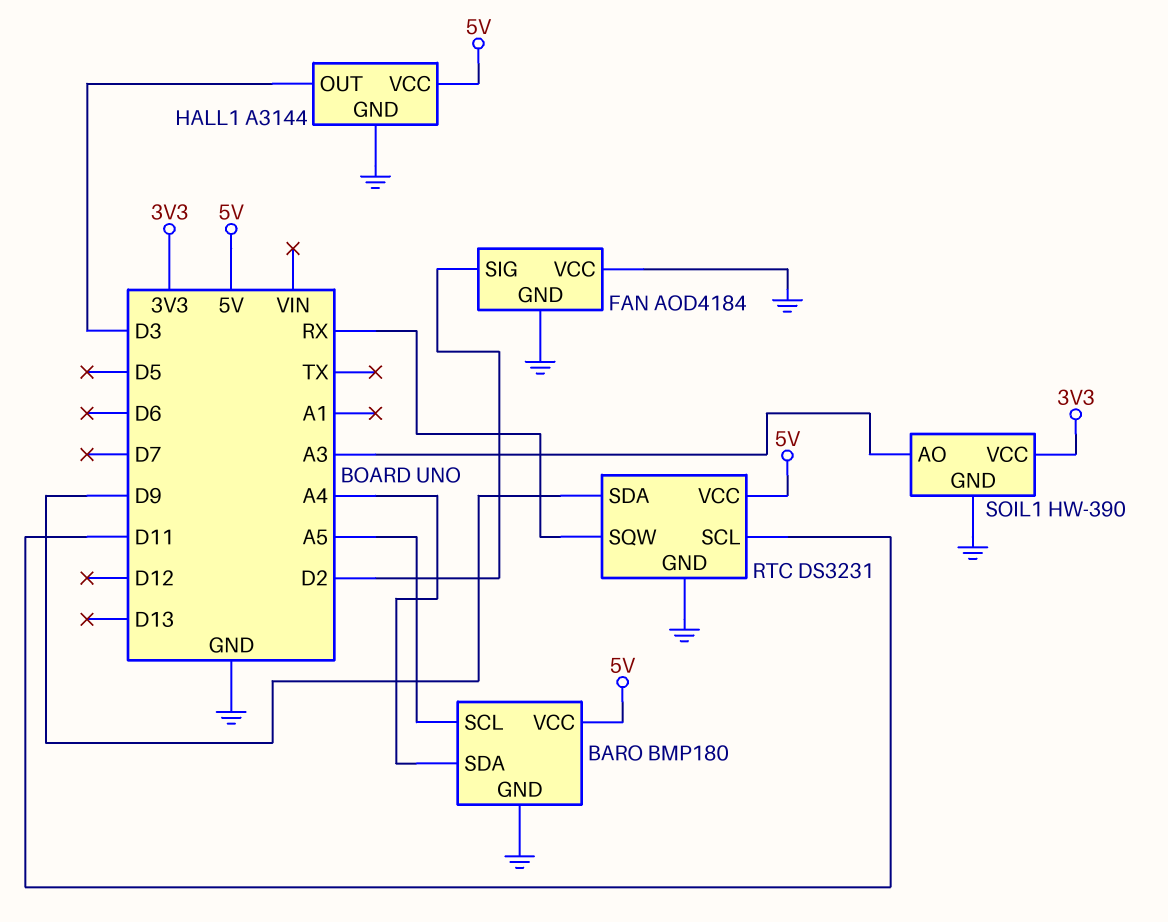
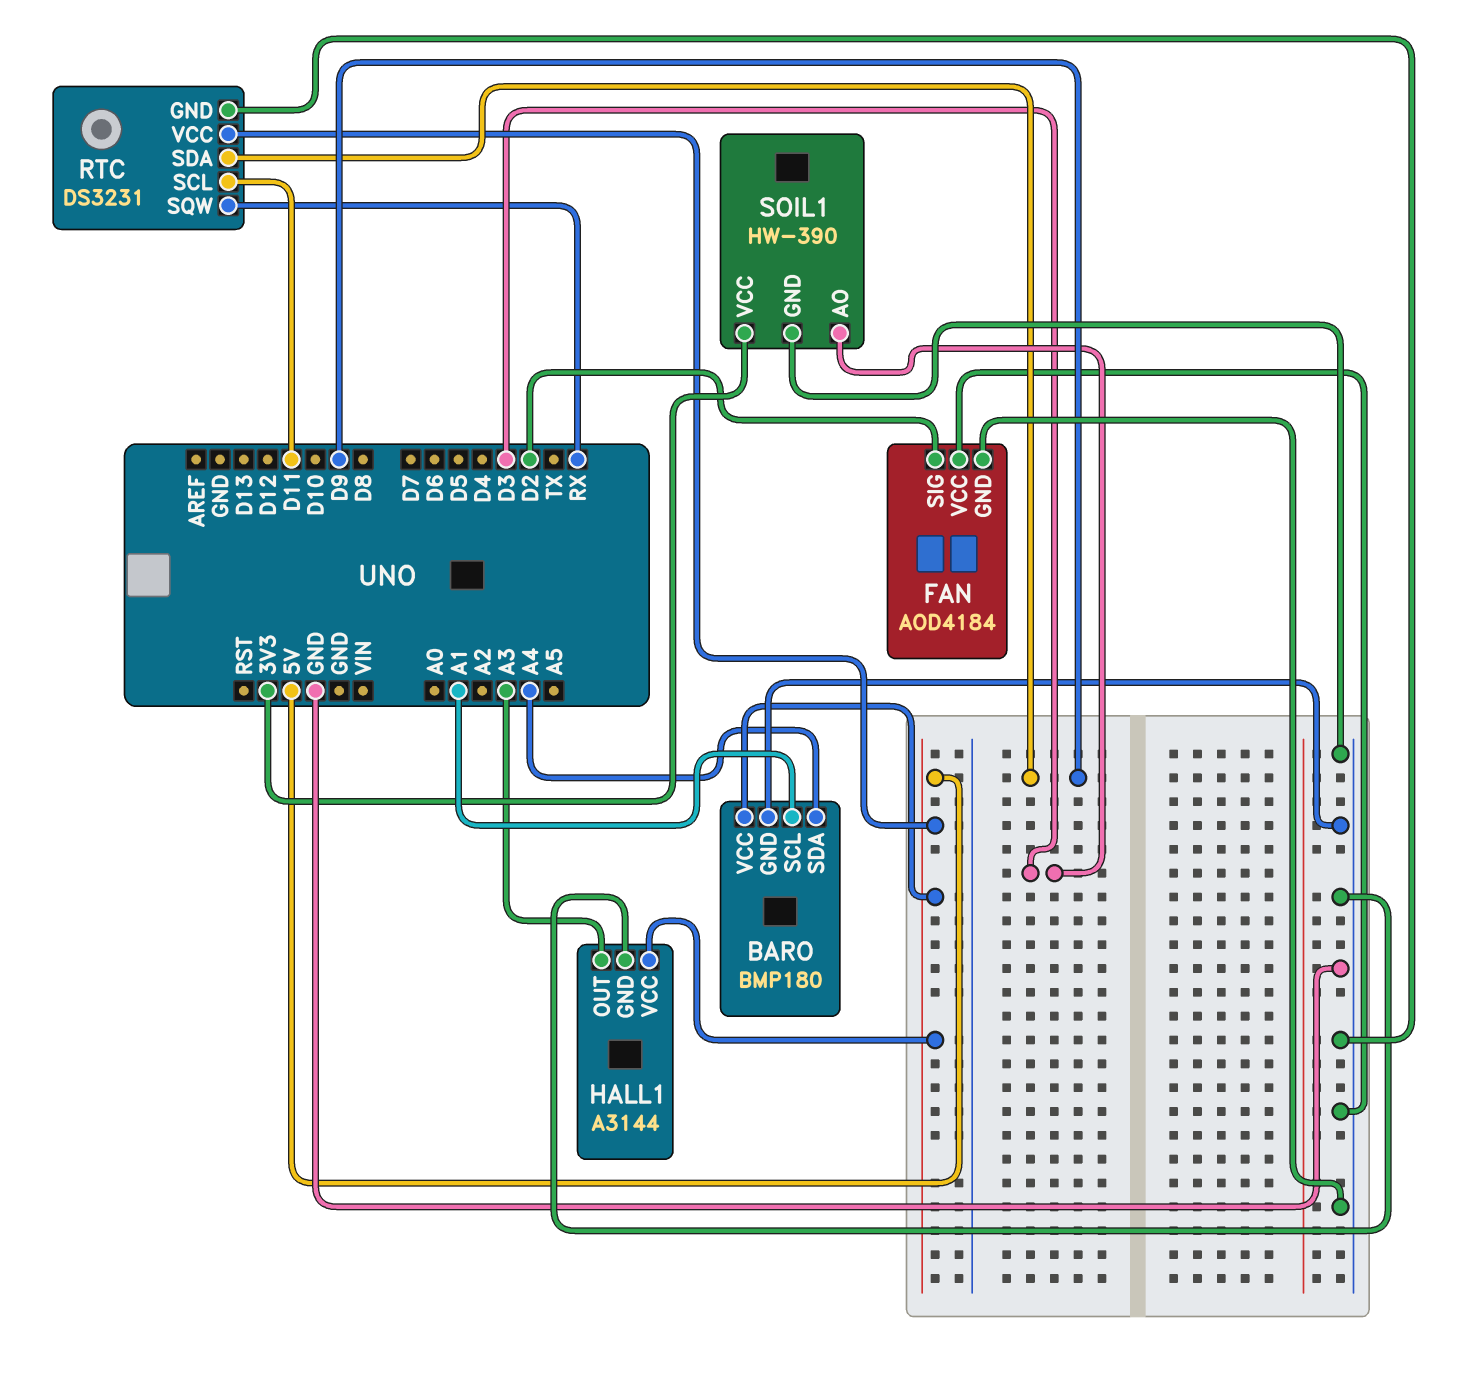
BARO pin SCL: A5 -> A1
HALL1 pin OUT: D3 -> A3
SOIL1 pin AO: A3 -> D3

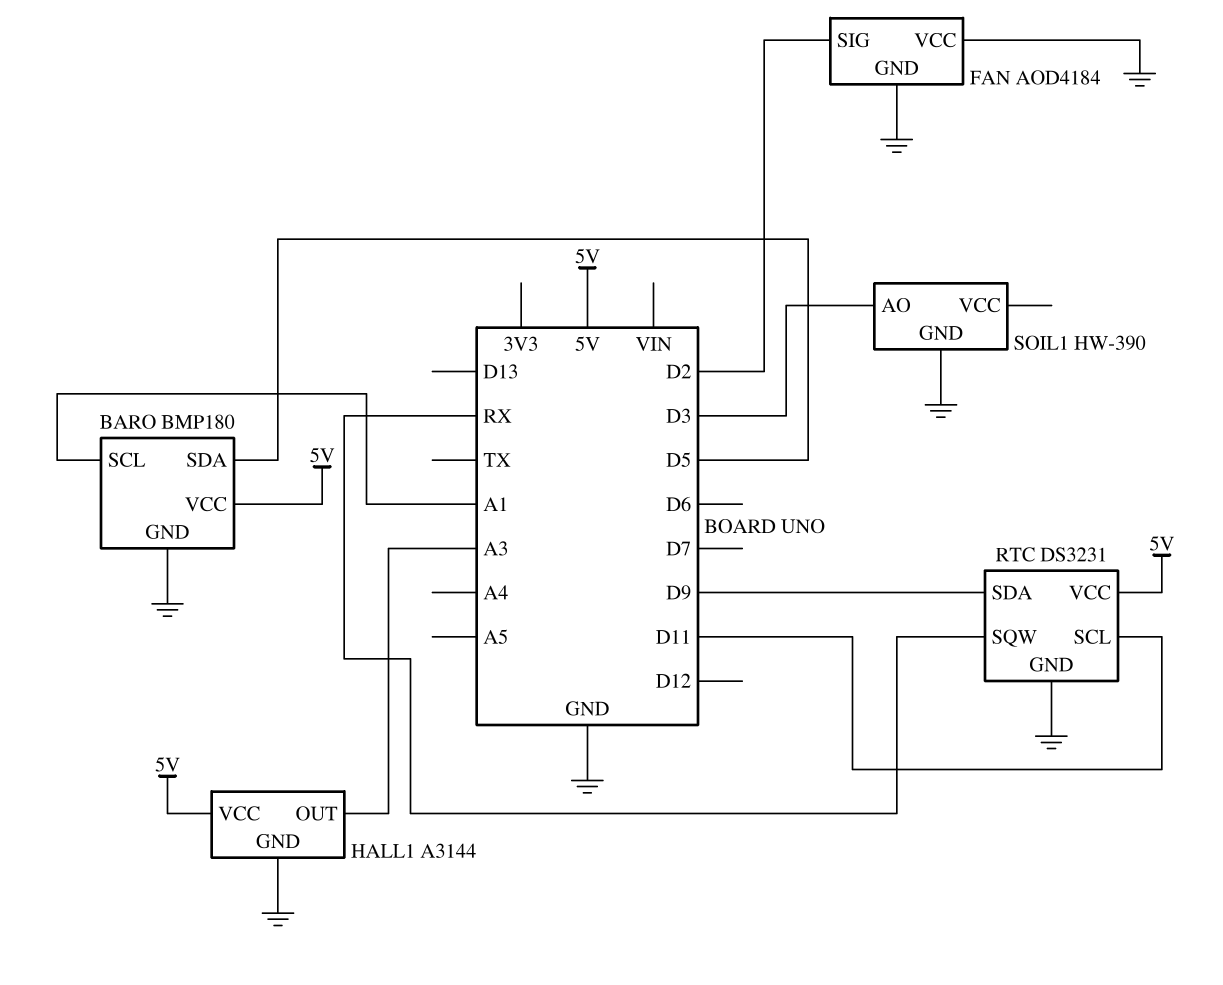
BARO pin SDA: A4 -> D5
SOIL1 pin VCC: 3V3 -> none

